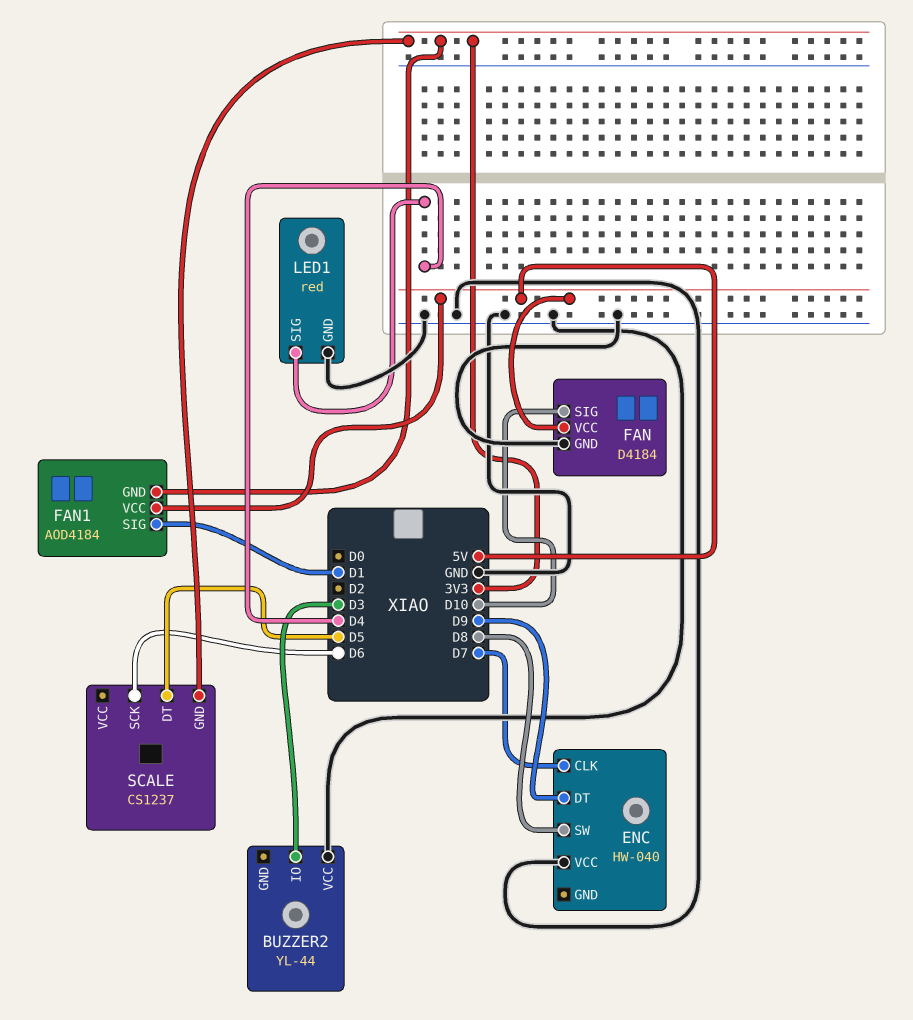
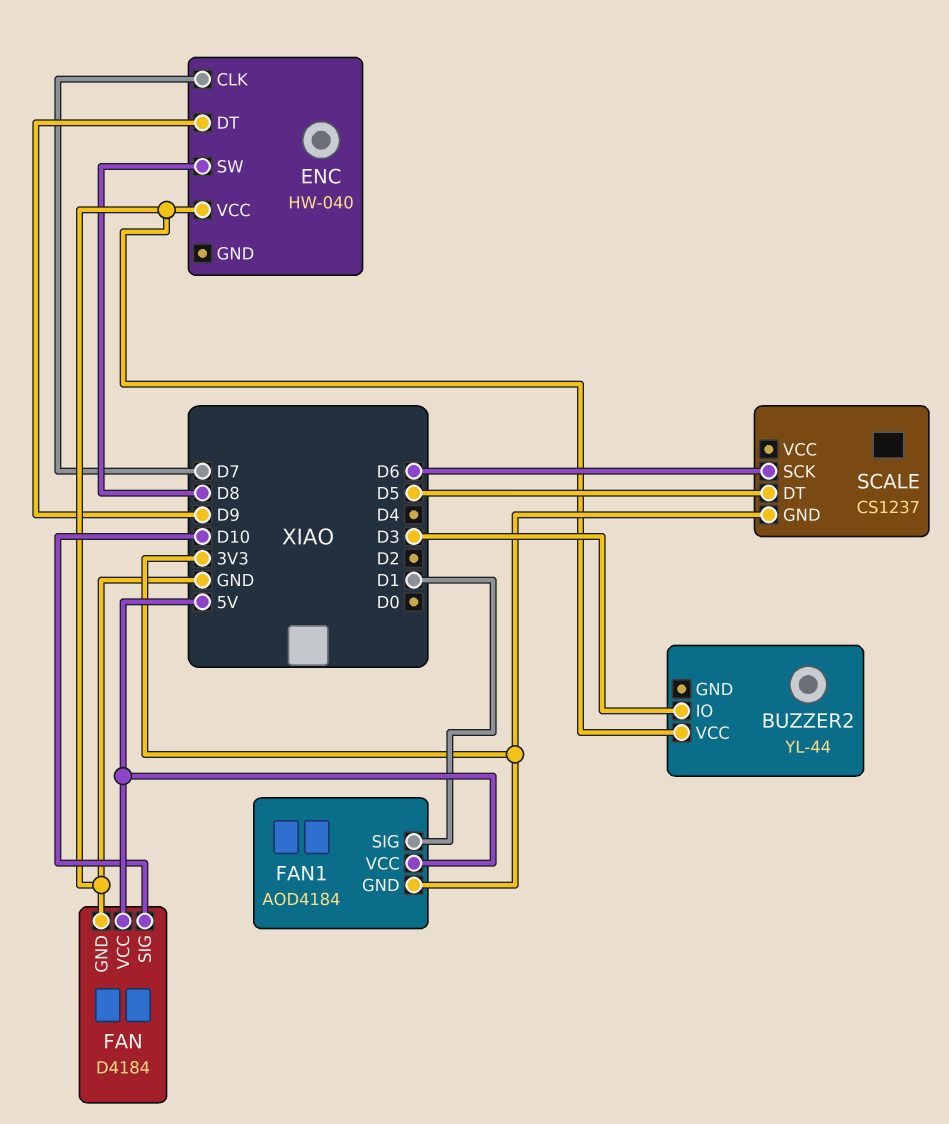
LED1: red -> none
LED1 pin GND: GND -> none
LED1 pin SIG: D4 -> none

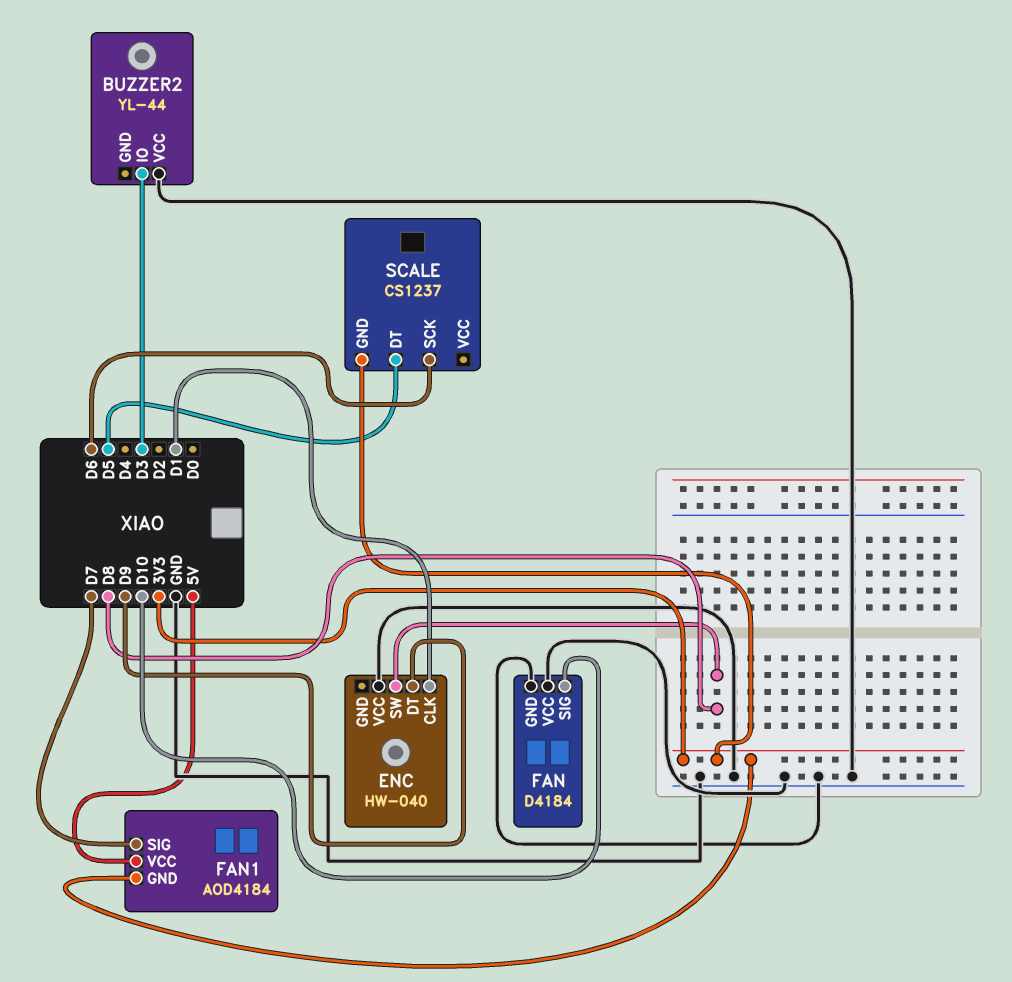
ENC pin CLK: D7 -> D1
FAN pin VCC: 5V -> GND
FAN1 pin SIG: D1 -> D7

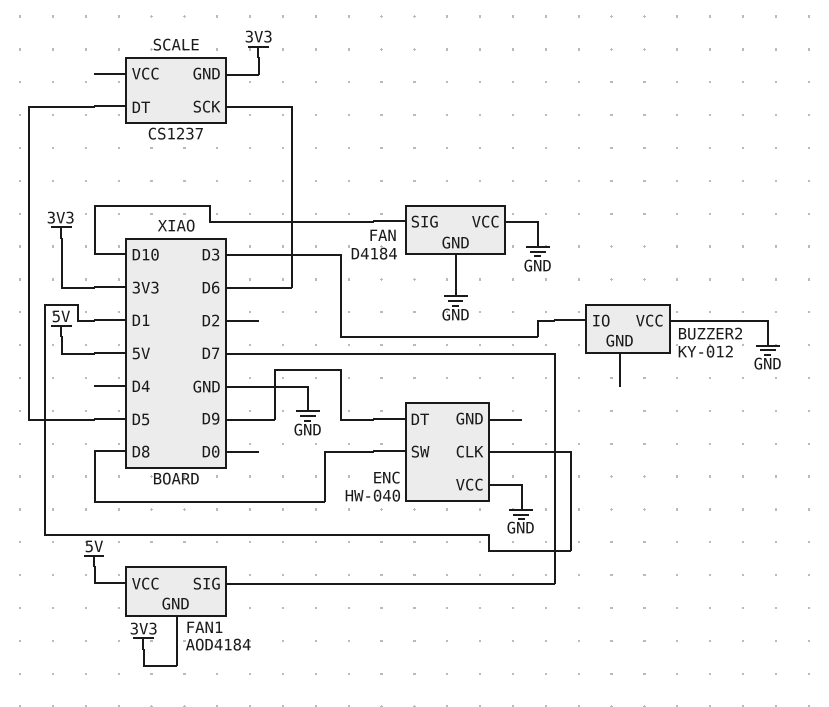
BUZZER2: YL-44 -> KY-012

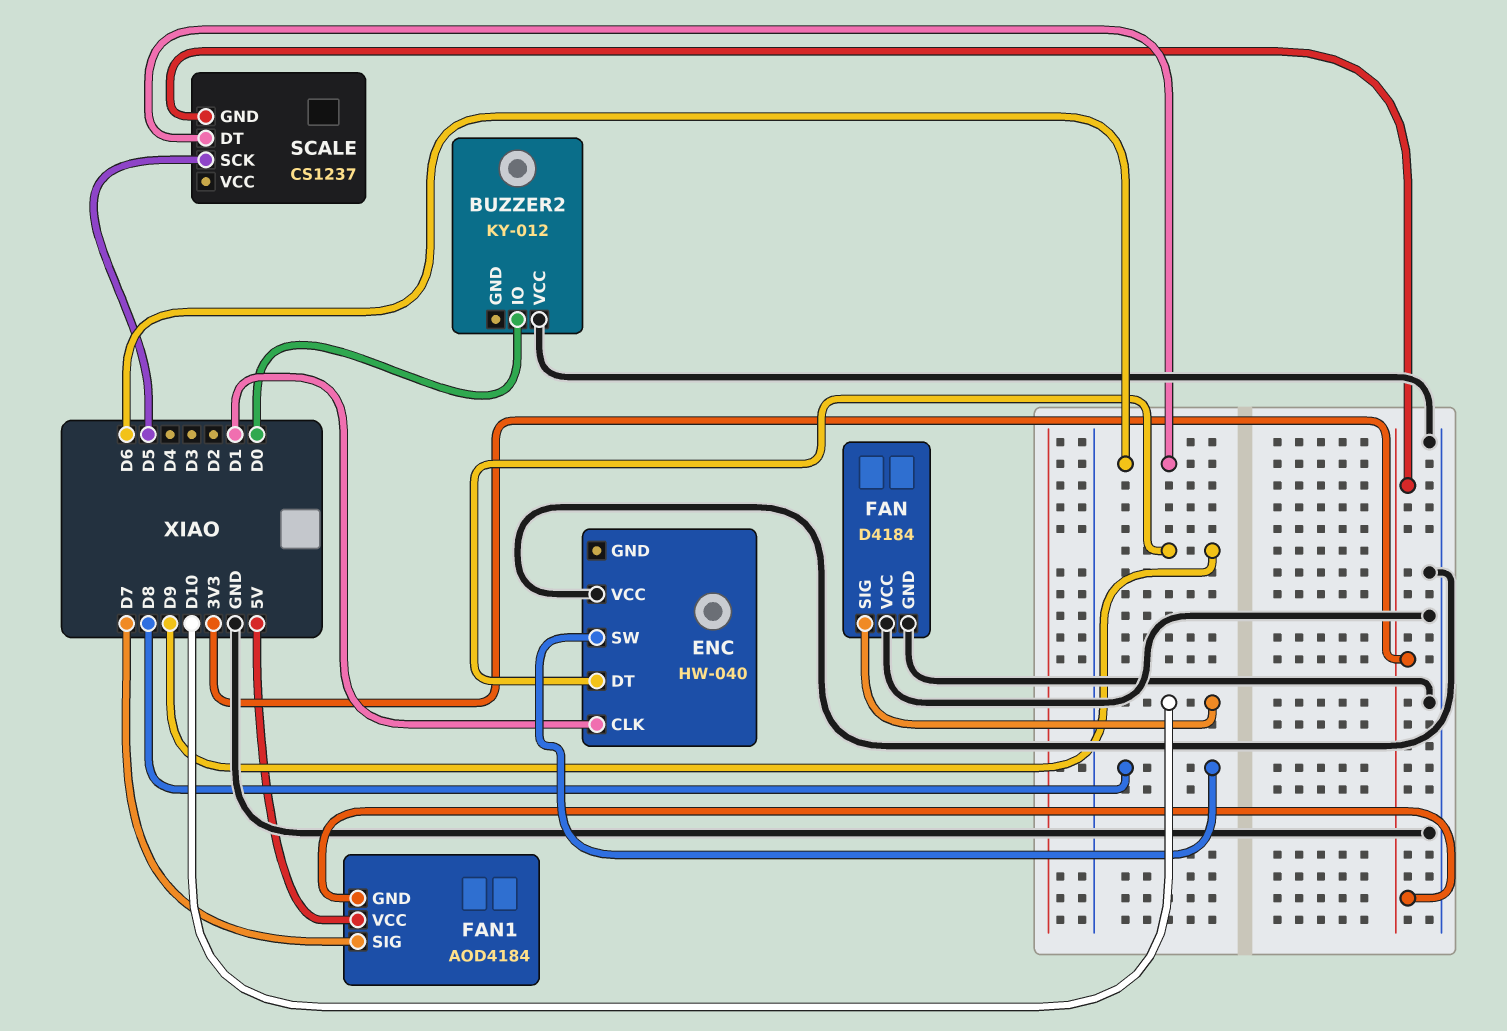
BUZZER2 pin IO: D3 -> D0
SCALE pin DT: D5 -> D6
SCALE pin SCK: D6 -> D5

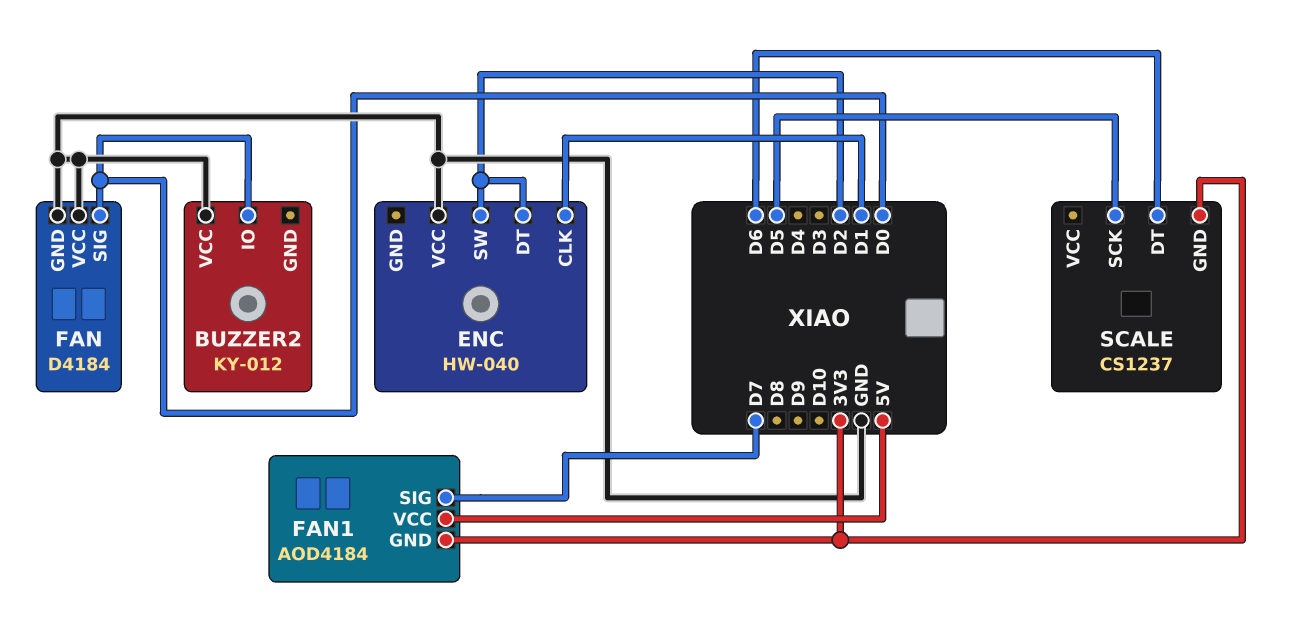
ENC pin DT: D9 -> D2
ENC pin SW: D8 -> D2
FAN pin SIG: D10 -> D0

